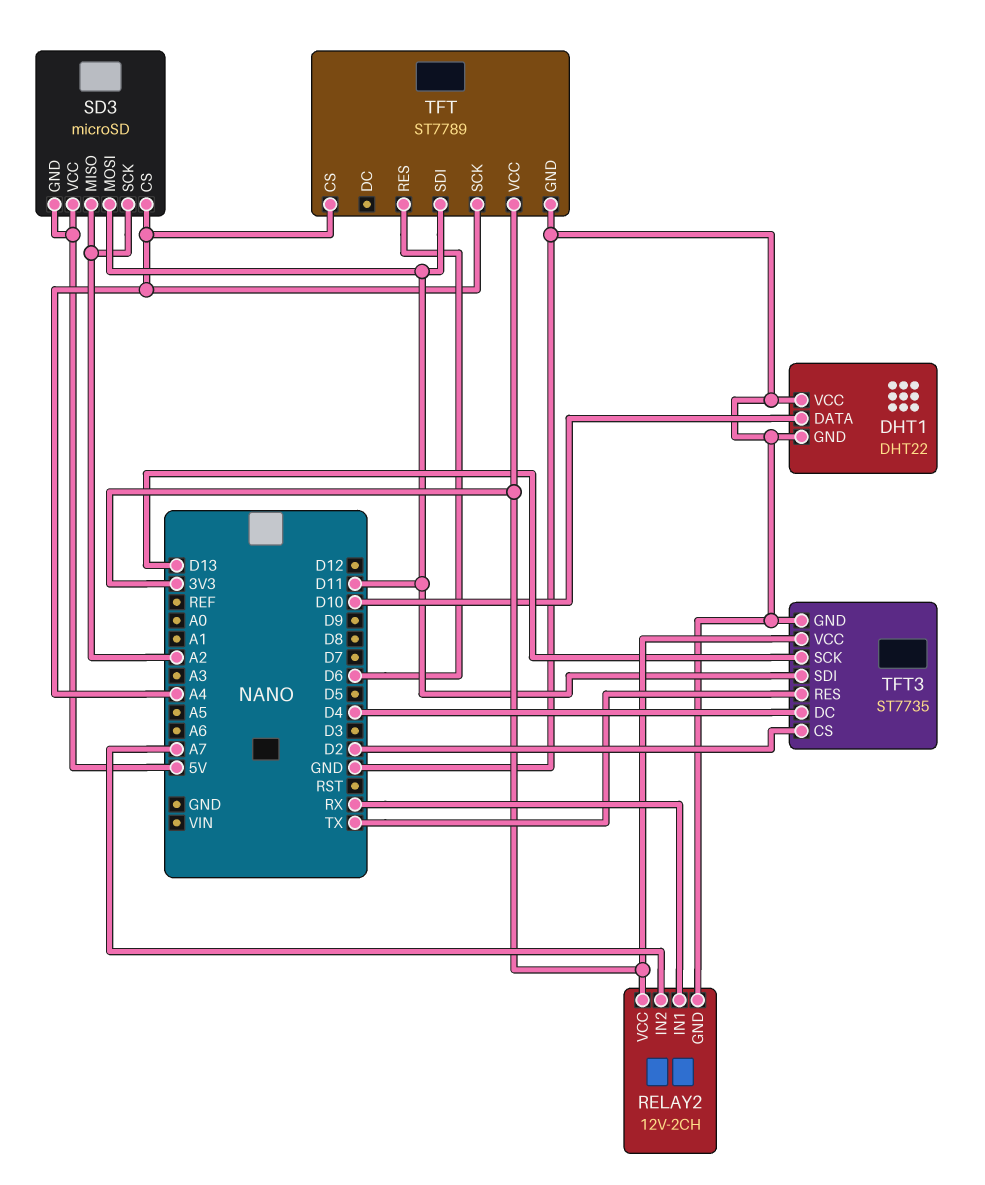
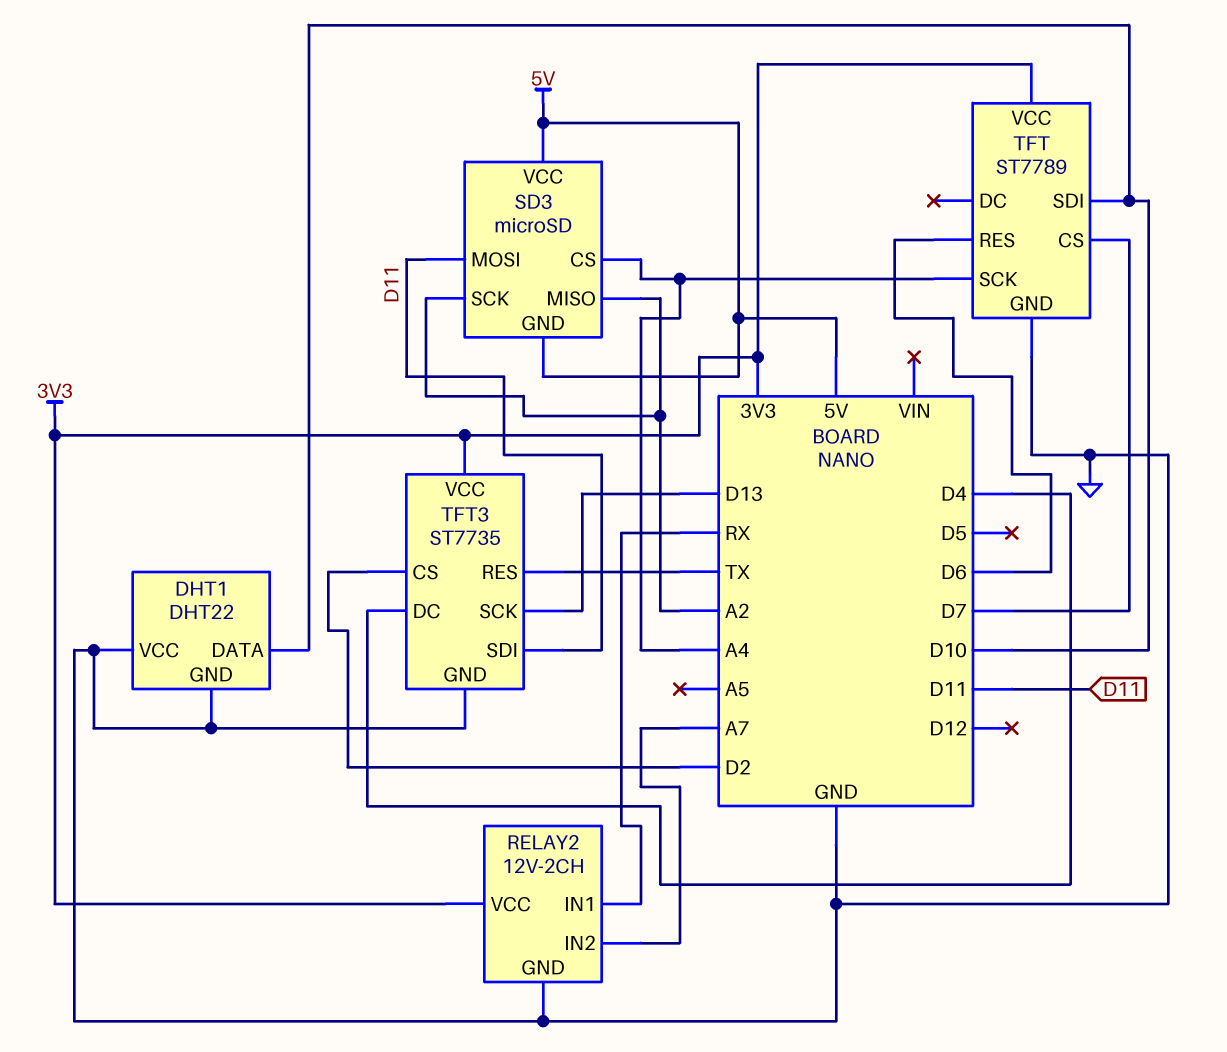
TFT pin CS: A4 -> D7
TFT pin SDI: D11 -> D10

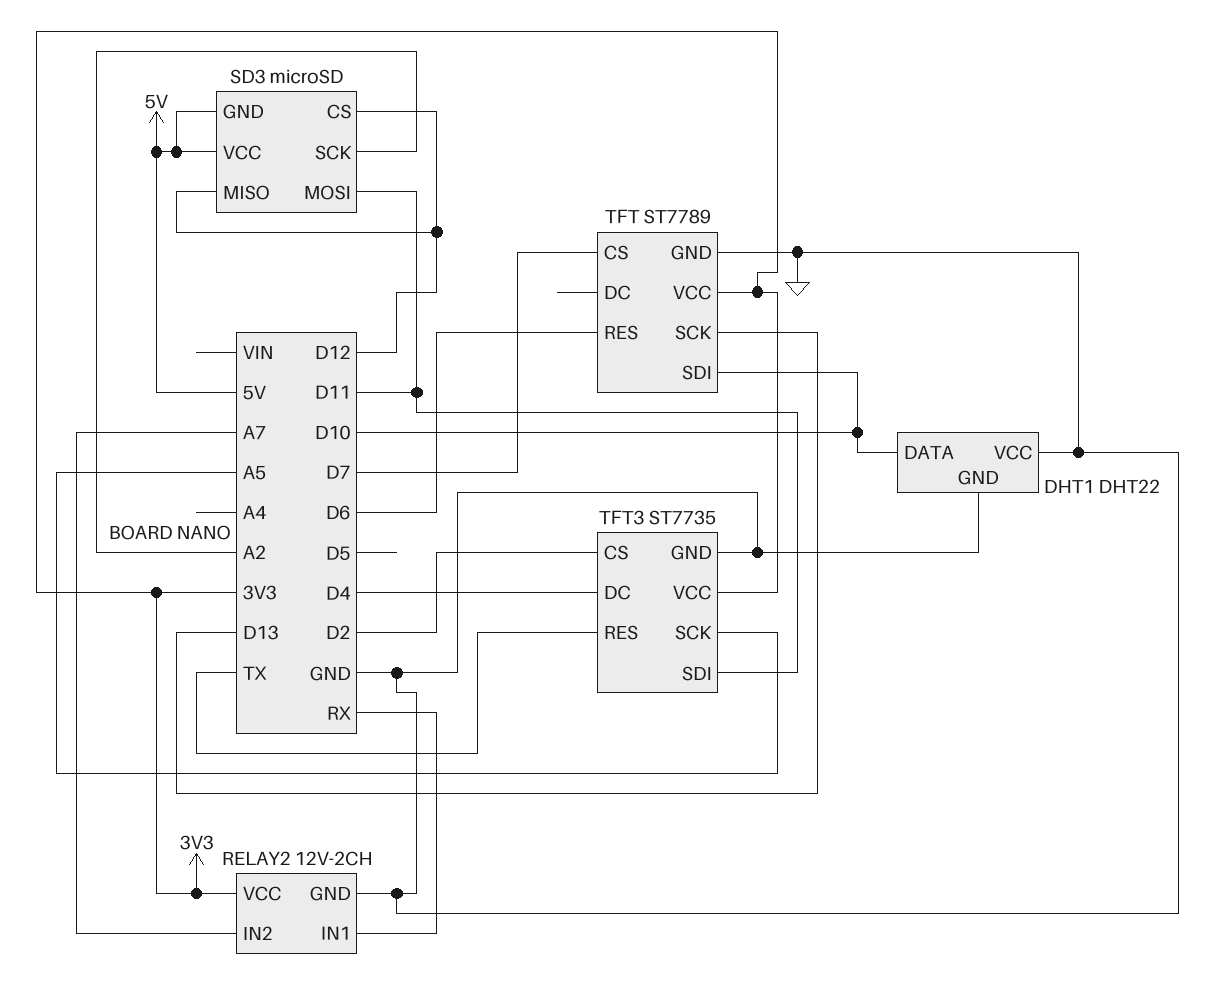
SD3 pin CS: A4 -> D12
SD3 pin MISO: A2 -> D12
TFT pin SCK: A4 -> D13
TFT3 pin SCK: D13 -> A5

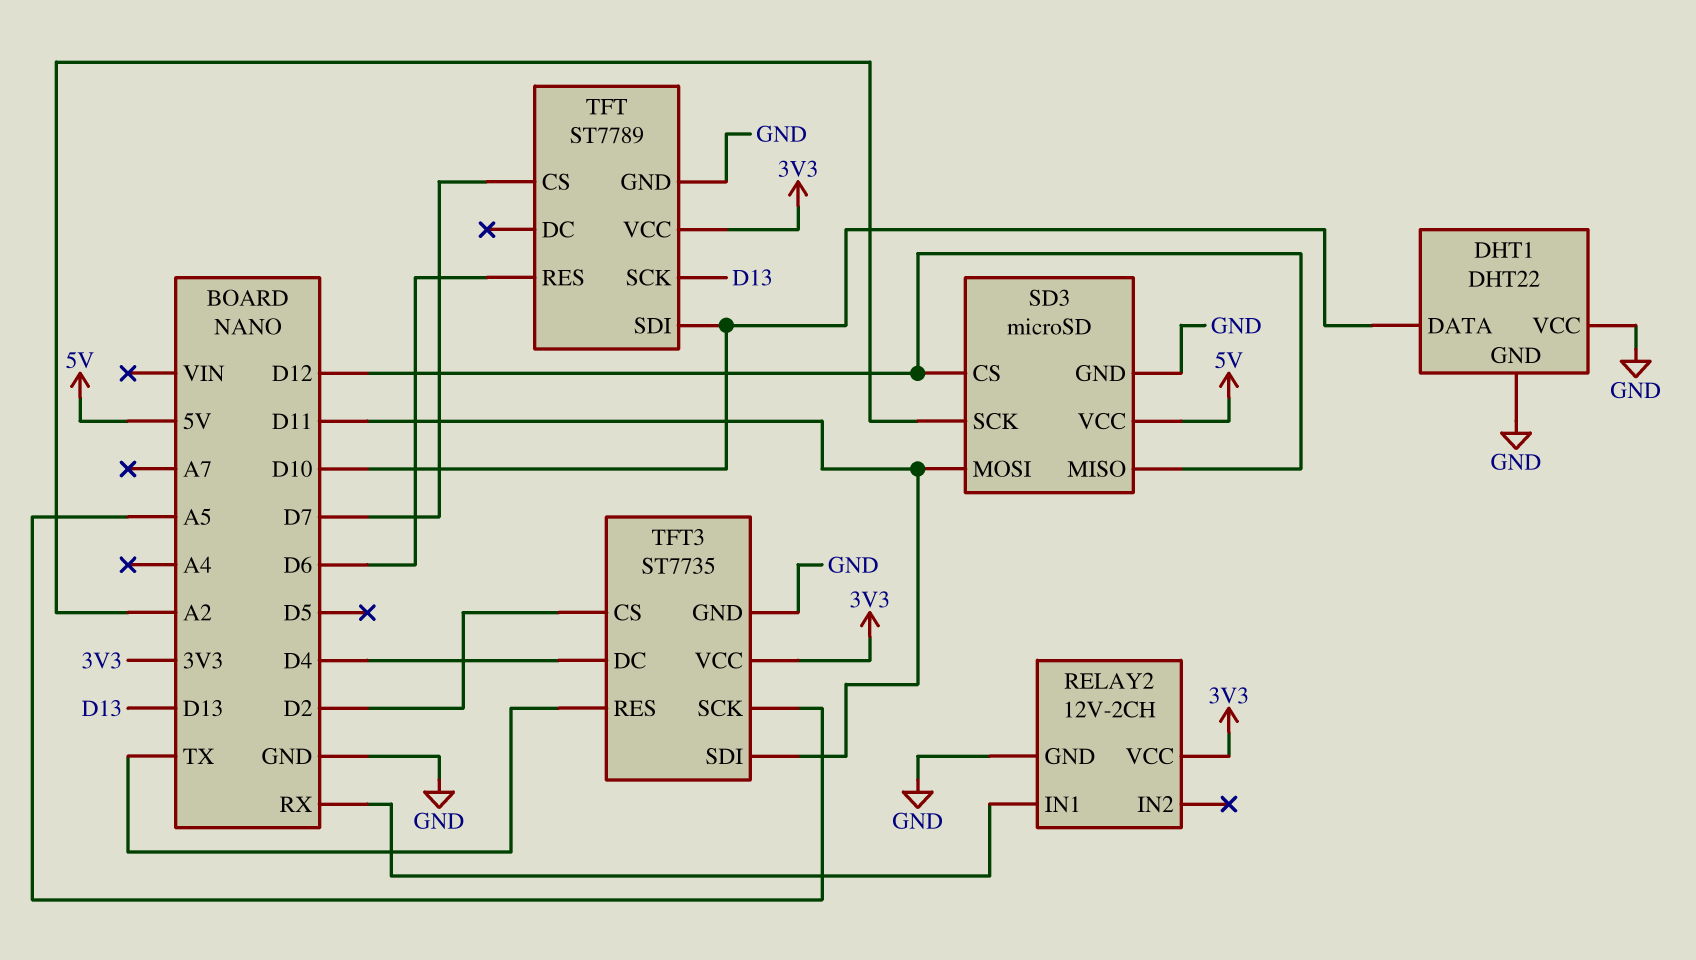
RELAY2 pin IN2: A7 -> none
SD3 pin GND: 5V -> GND

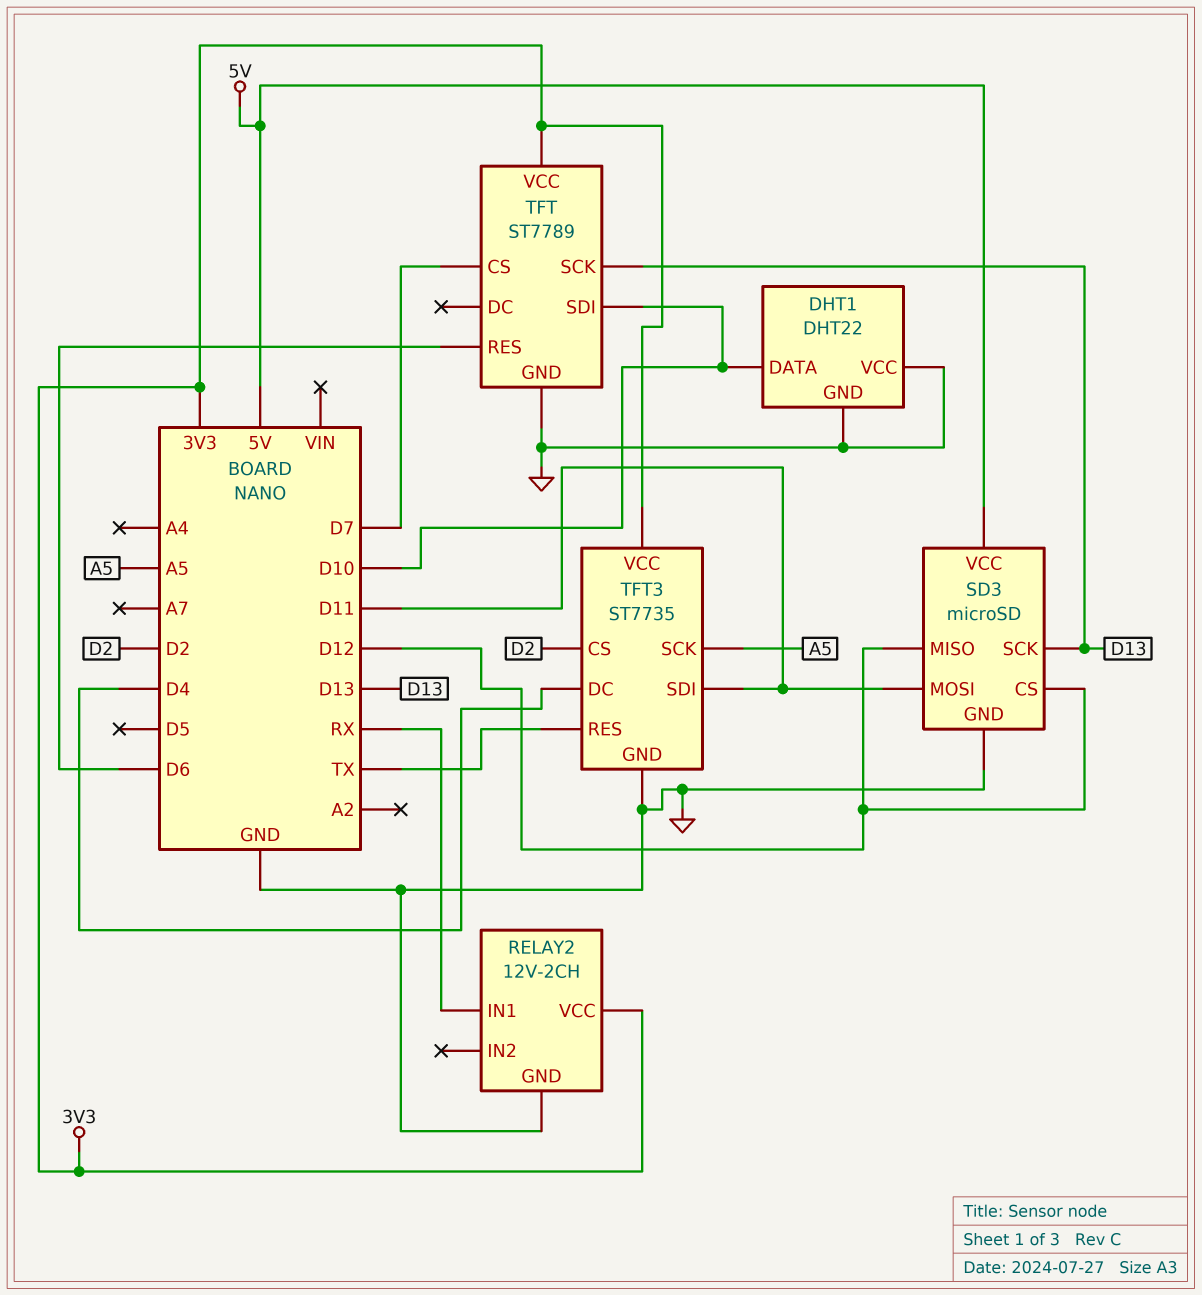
SD3 pin SCK: A2 -> D13

